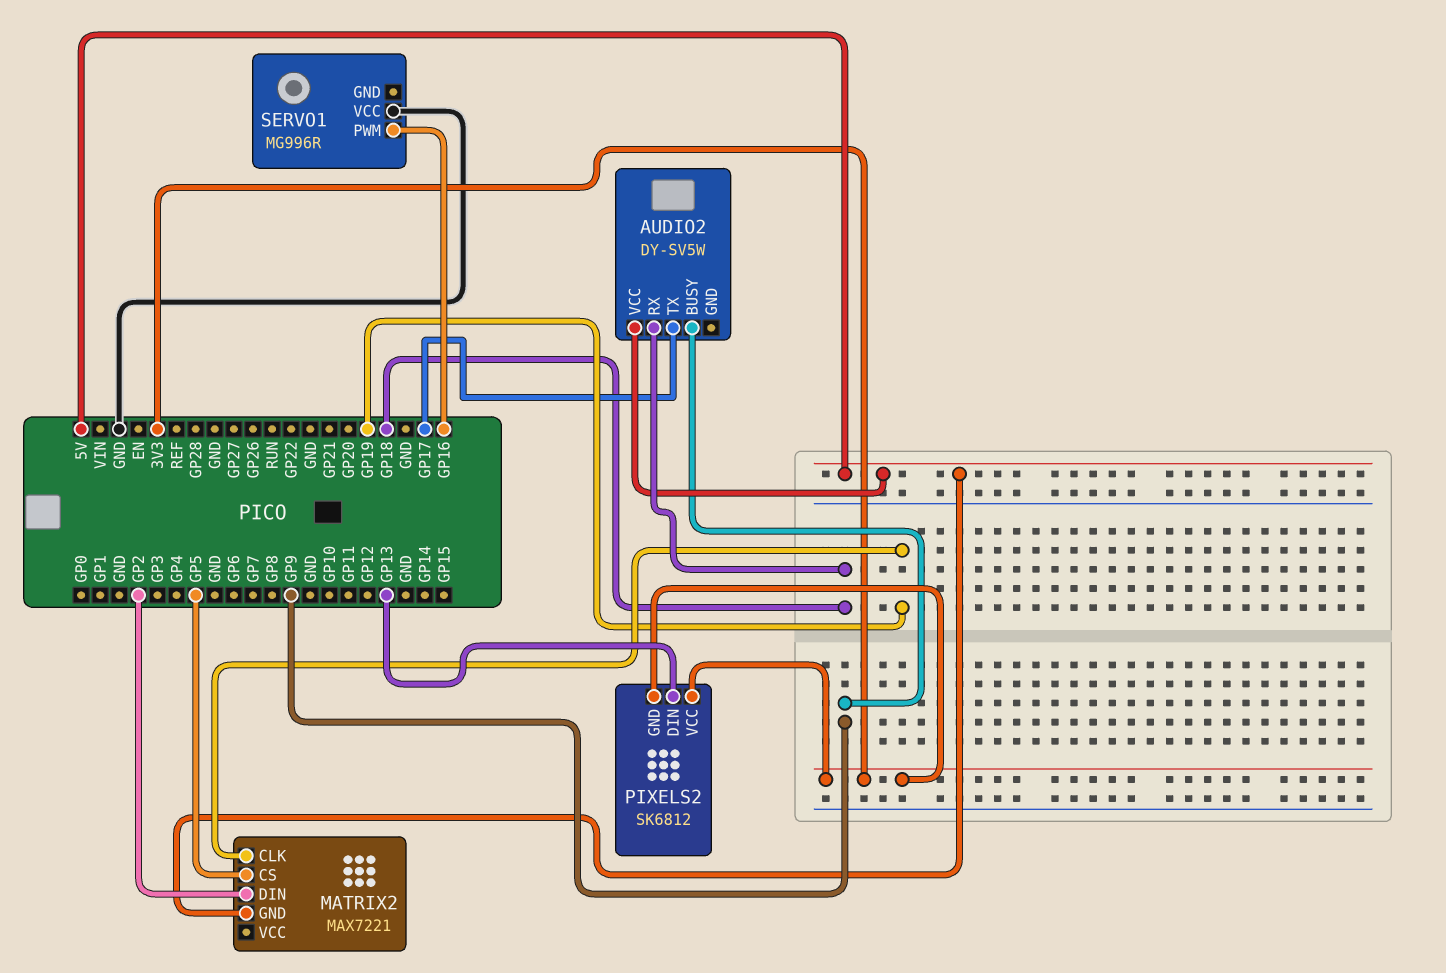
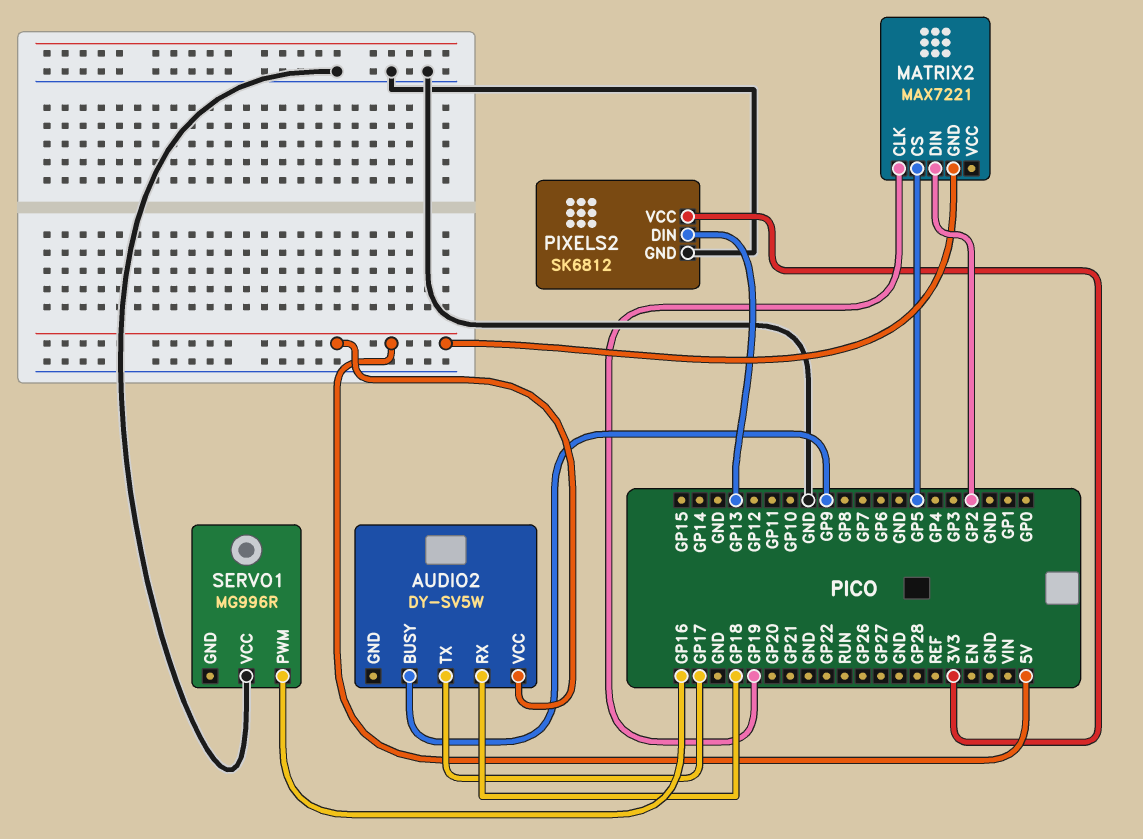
PIXELS2 pin GND: 3V3 -> GND

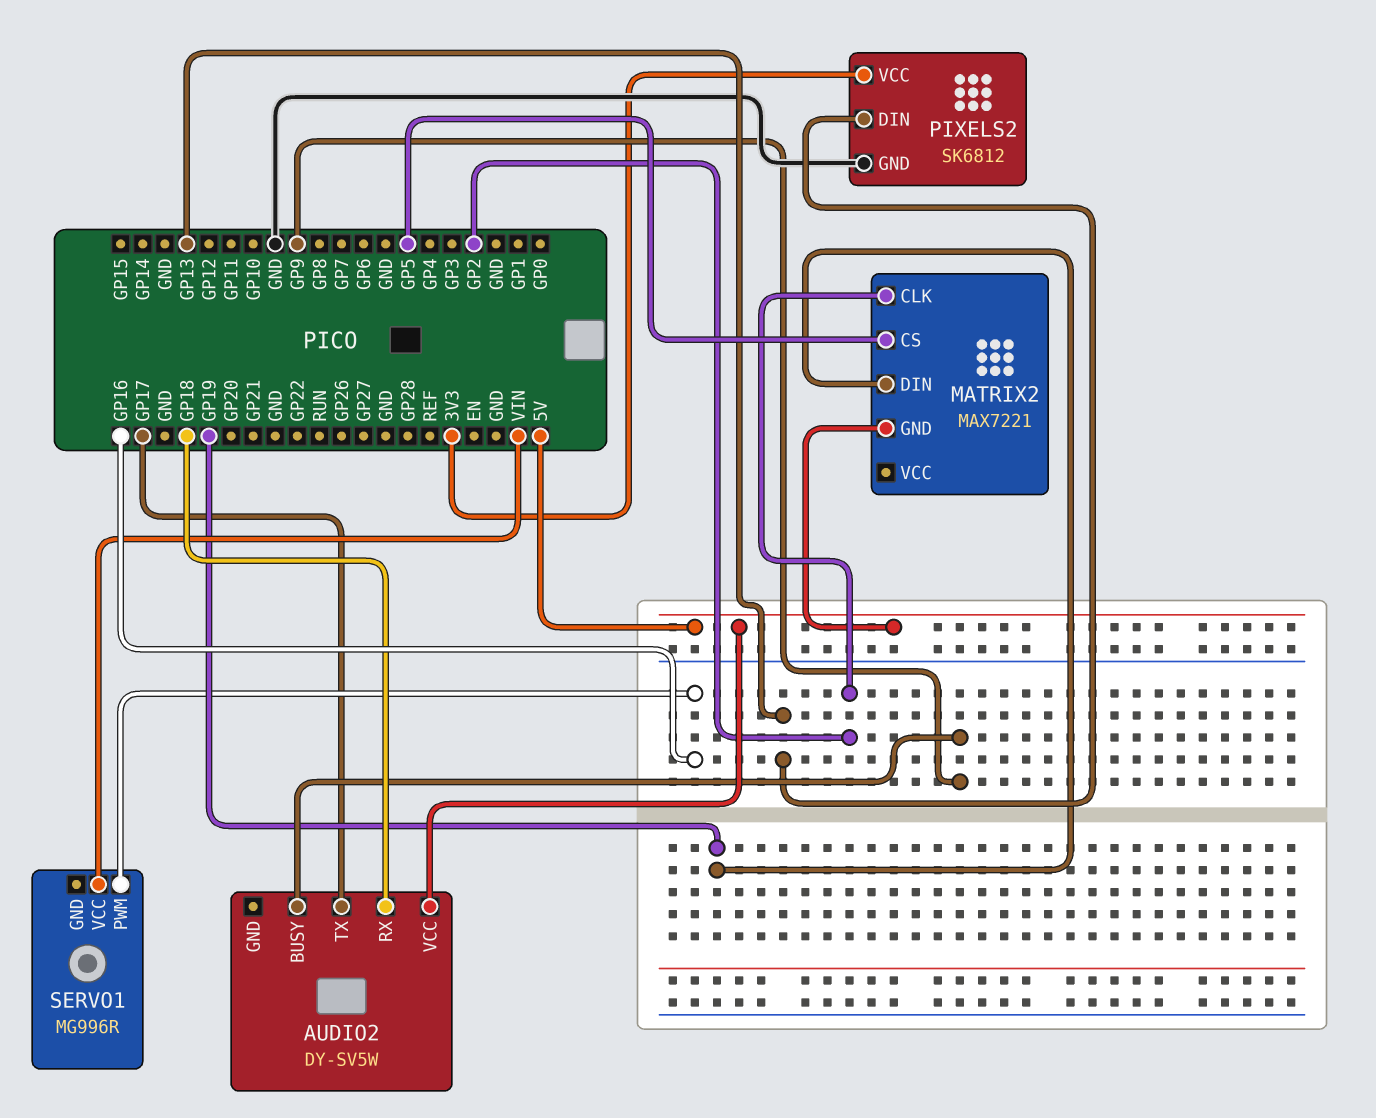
MATRIX2 pin CLK: GP19 -> GP2
MATRIX2 pin DIN: GP2 -> GP19
SERVO1 pin VCC: GND -> VIN

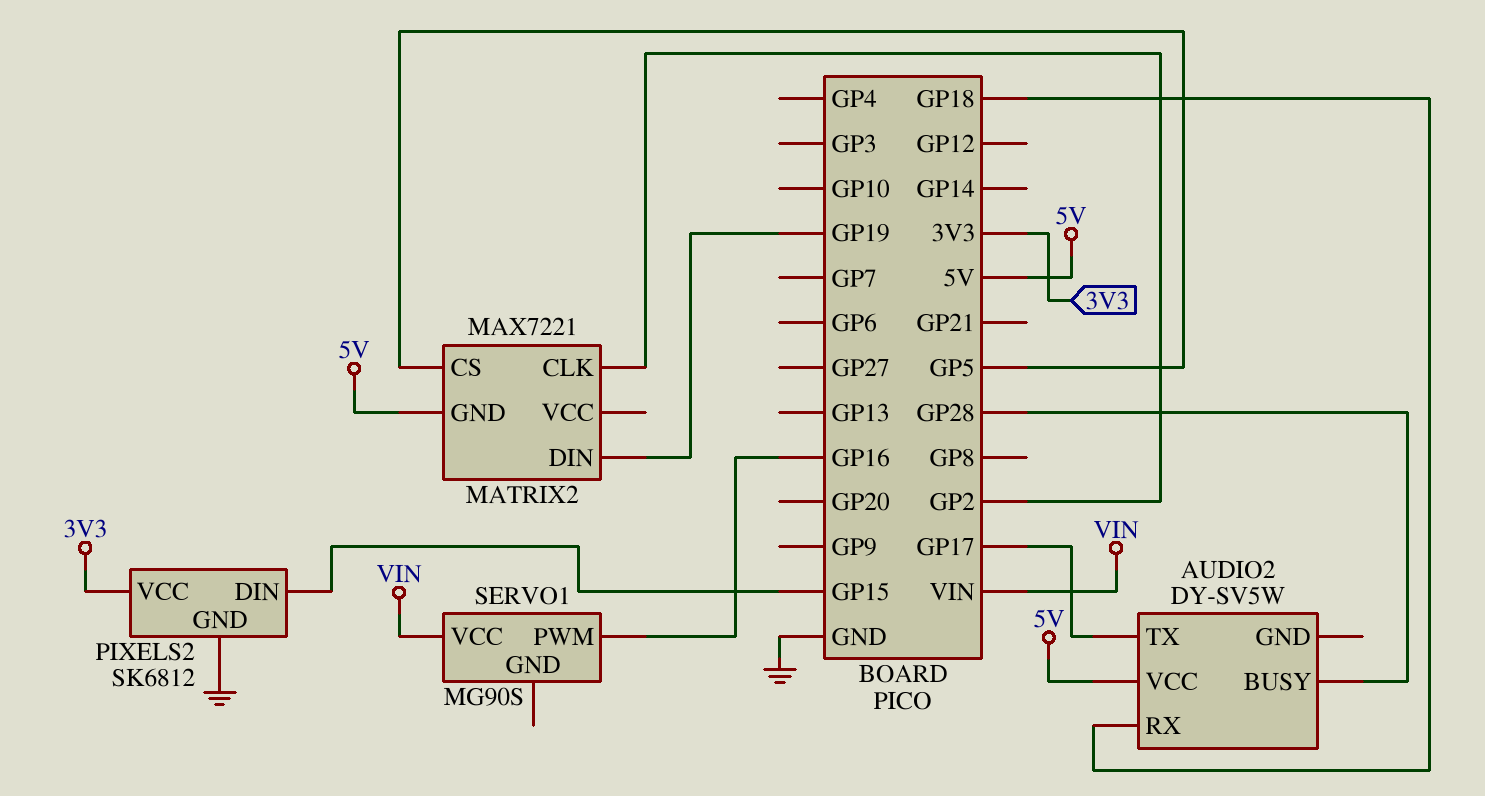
AUDIO2 pin BUSY: GP9 -> GP28
PIXELS2 pin DIN: GP13 -> GP15
SERVO1: MG996R -> MG90S

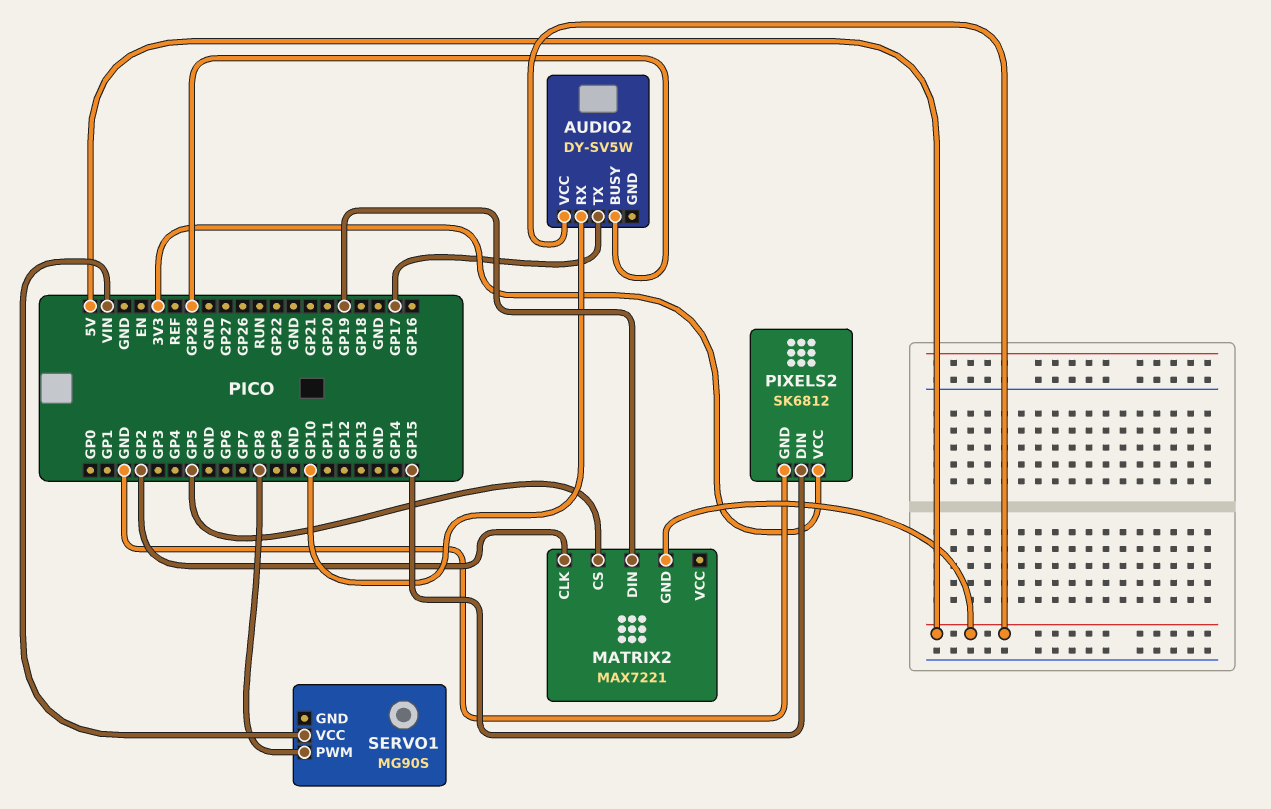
AUDIO2 pin RX: GP18 -> GP10
SERVO1 pin PWM: GP16 -> GP8

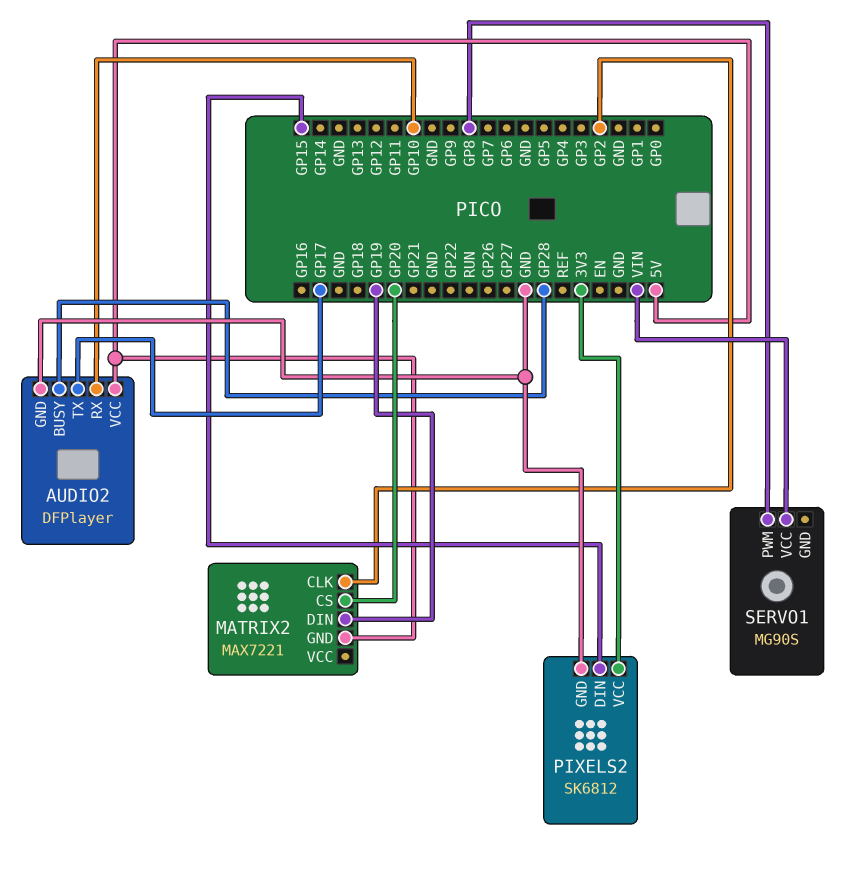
AUDIO2: DY-SV5W -> DFPlayer
AUDIO2 pin GND: none -> GND
MATRIX2 pin CS: GP5 -> GP20

